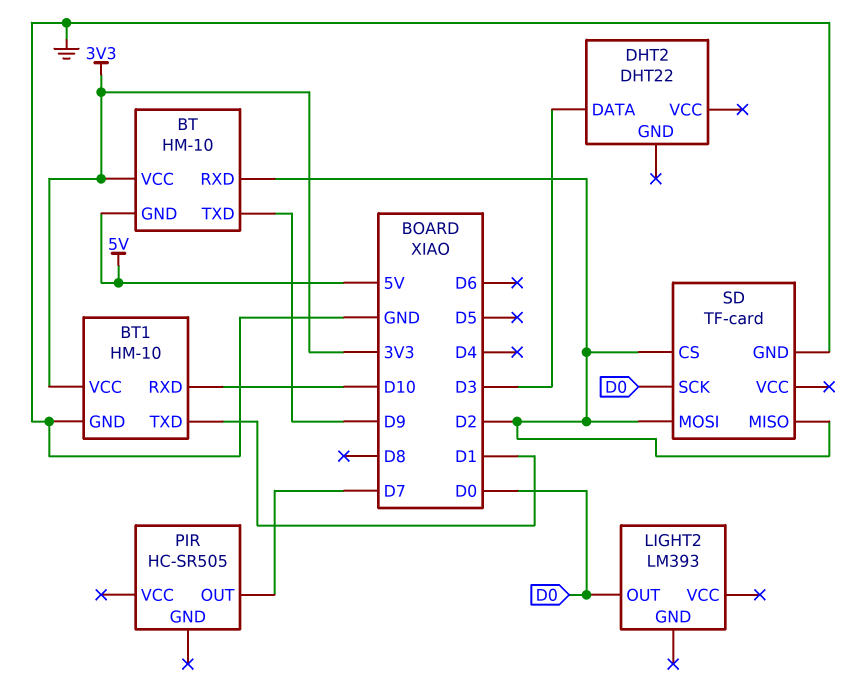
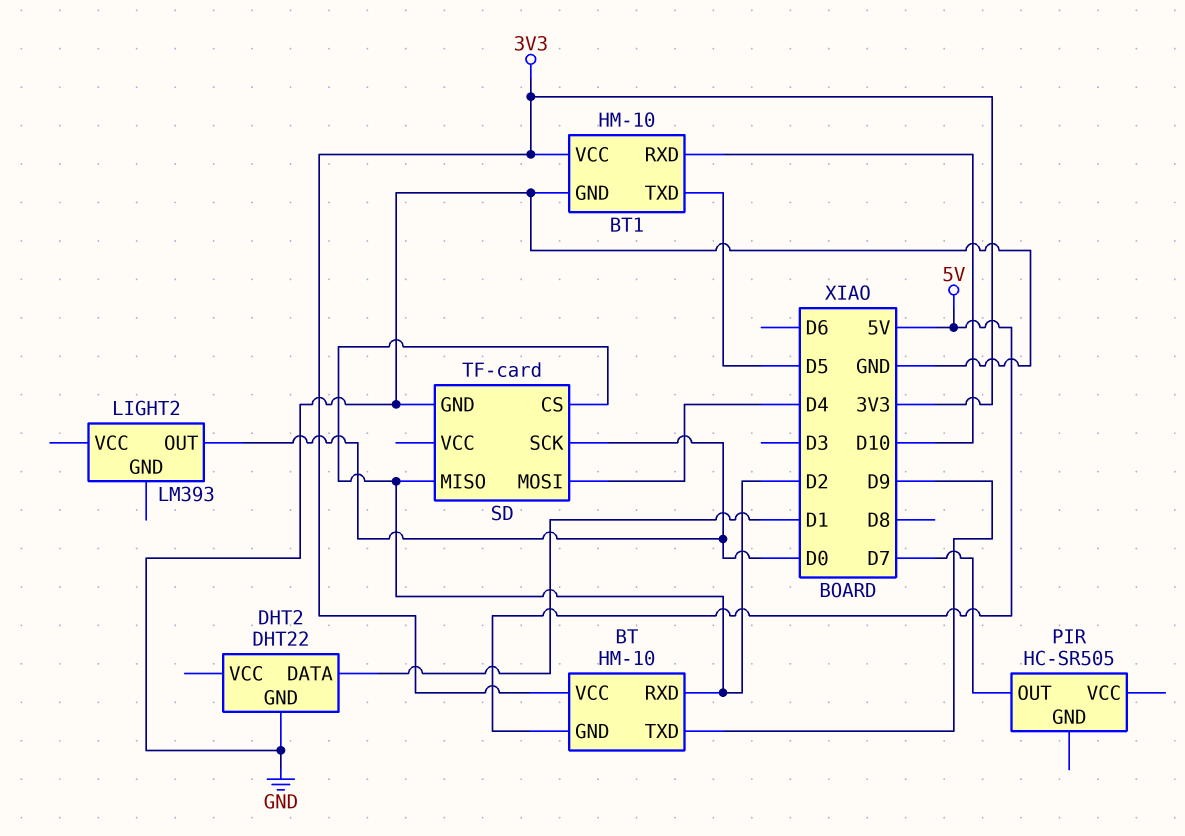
BT1 pin TXD: D1 -> D5
DHT2 pin DATA: D3 -> D1
DHT2 pin GND: none -> GND
SD pin MOSI: D2 -> D4

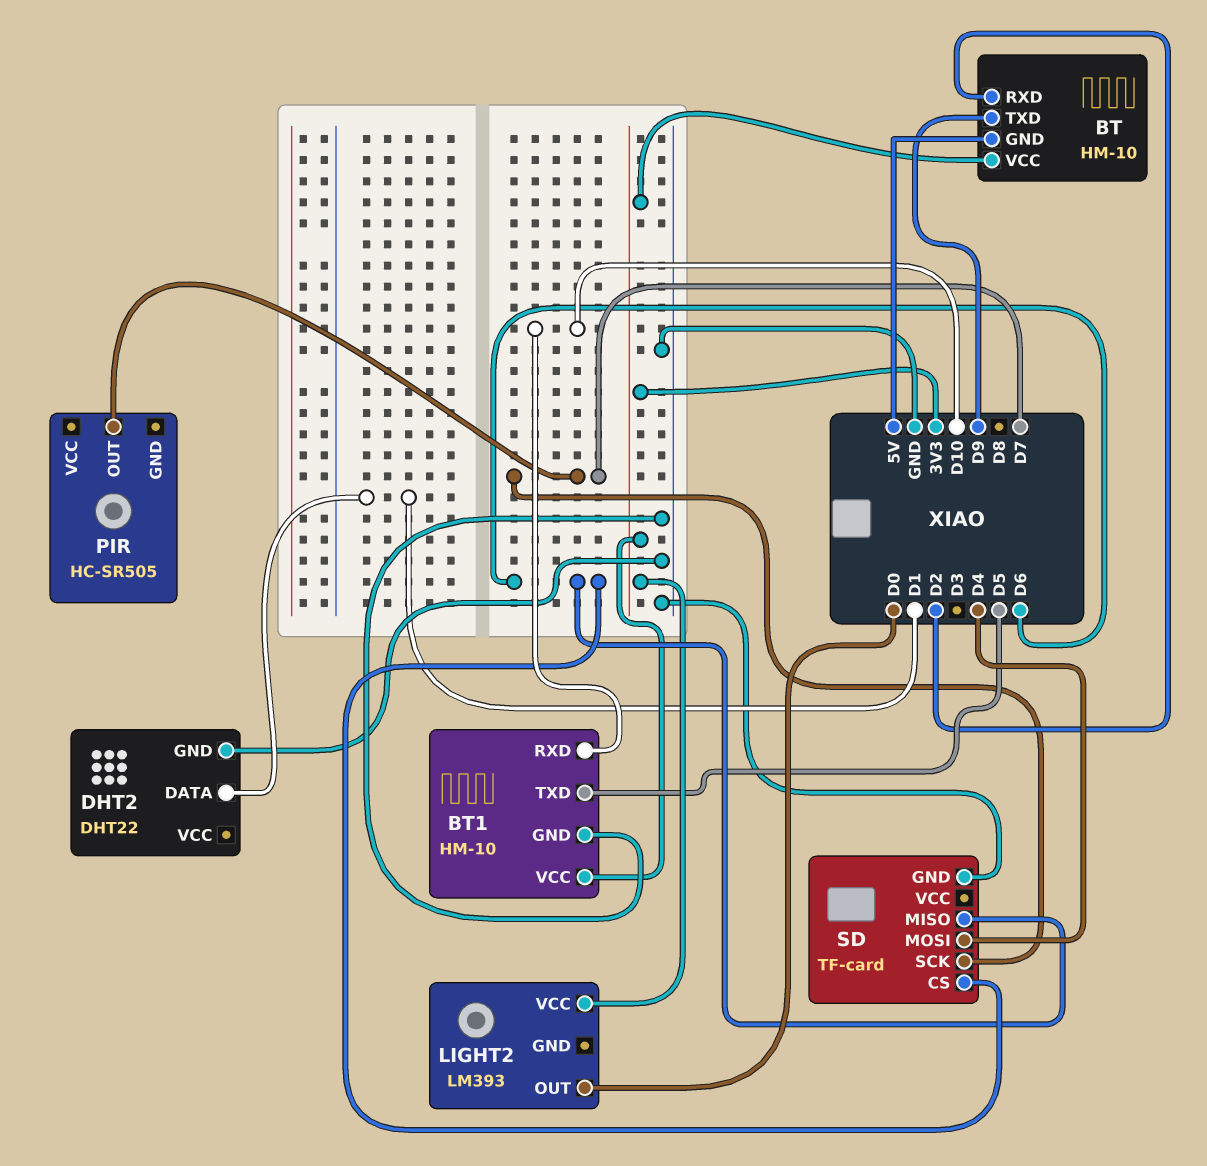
LIGHT2 pin VCC: none -> 3V3
SD pin CS: D2 -> D6
SD pin MISO: D2 -> D6
SD pin SCK: D0 -> D7

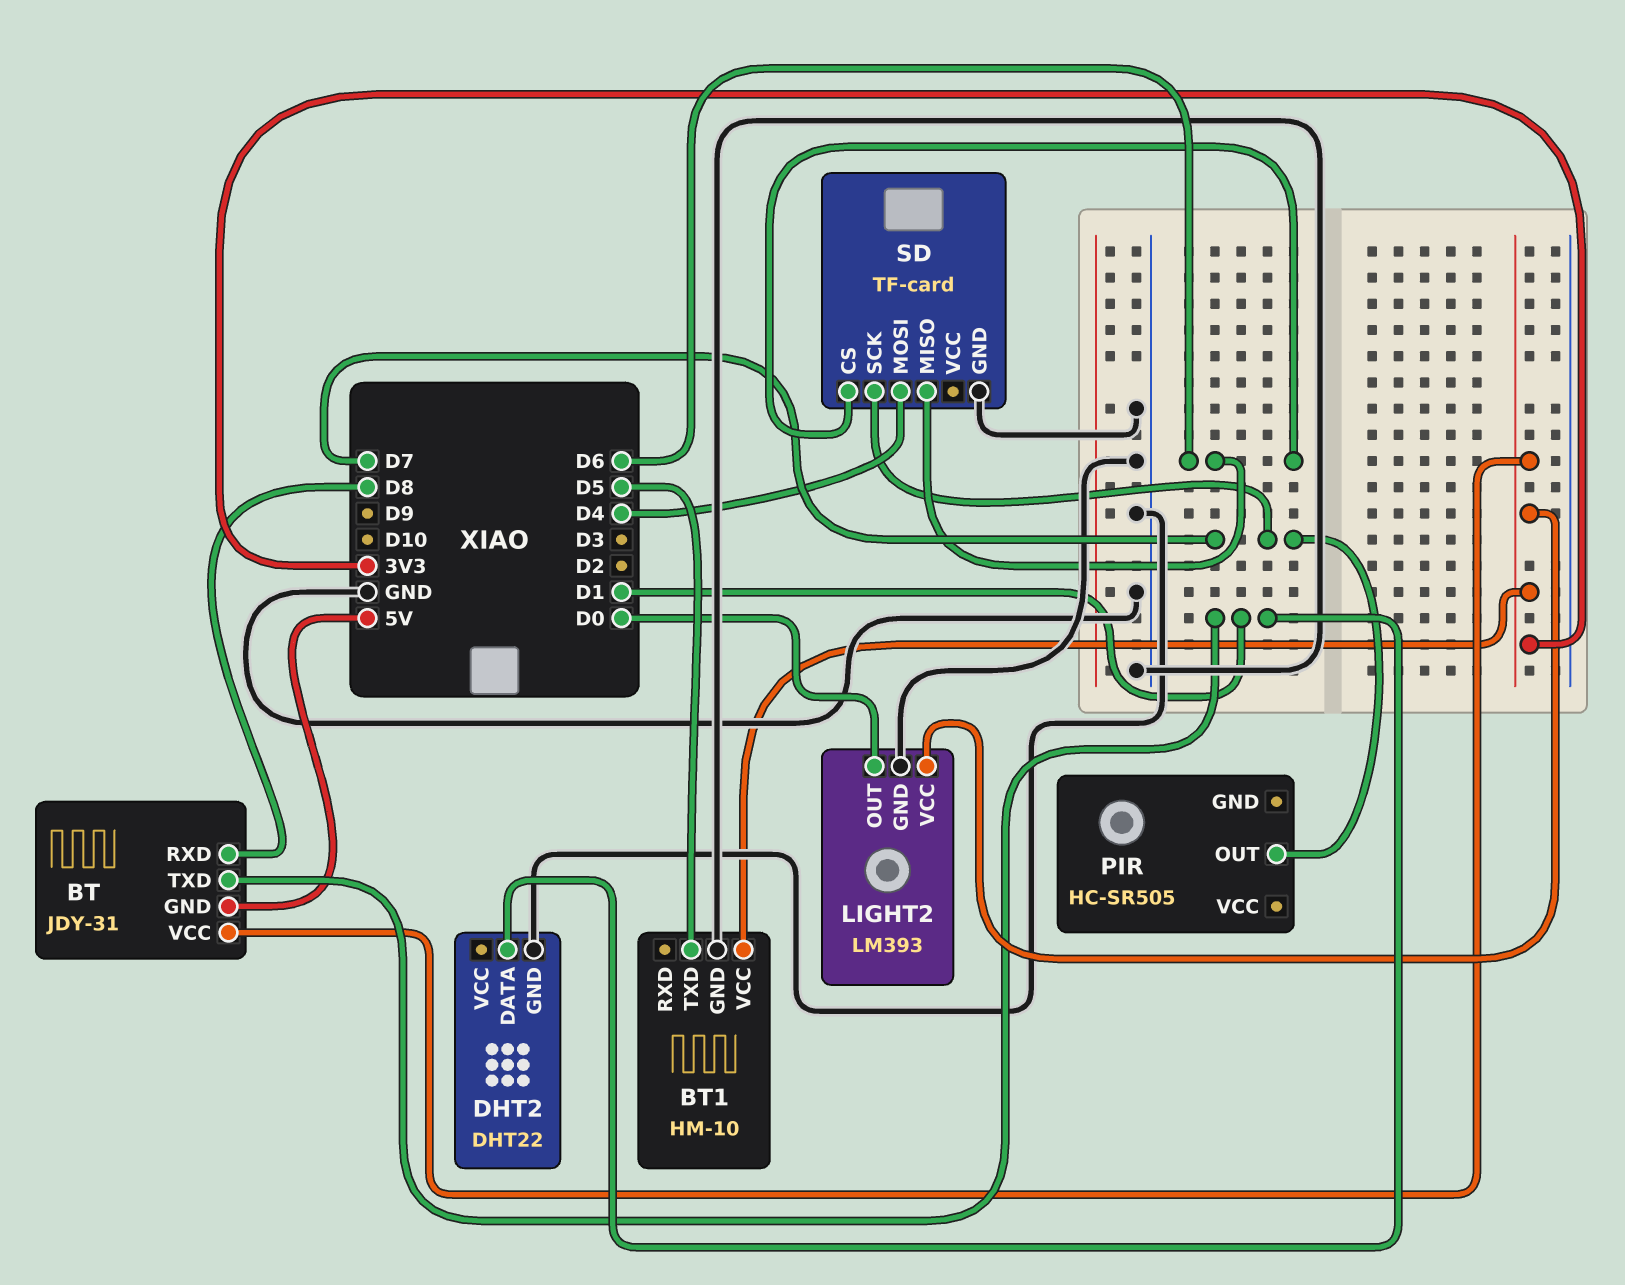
BT: HM-10 -> JDY-31
BT pin RXD: D2 -> D8
BT pin TXD: D9 -> D1
BT1 pin RXD: D10 -> none
LIGHT2 pin GND: none -> GND

